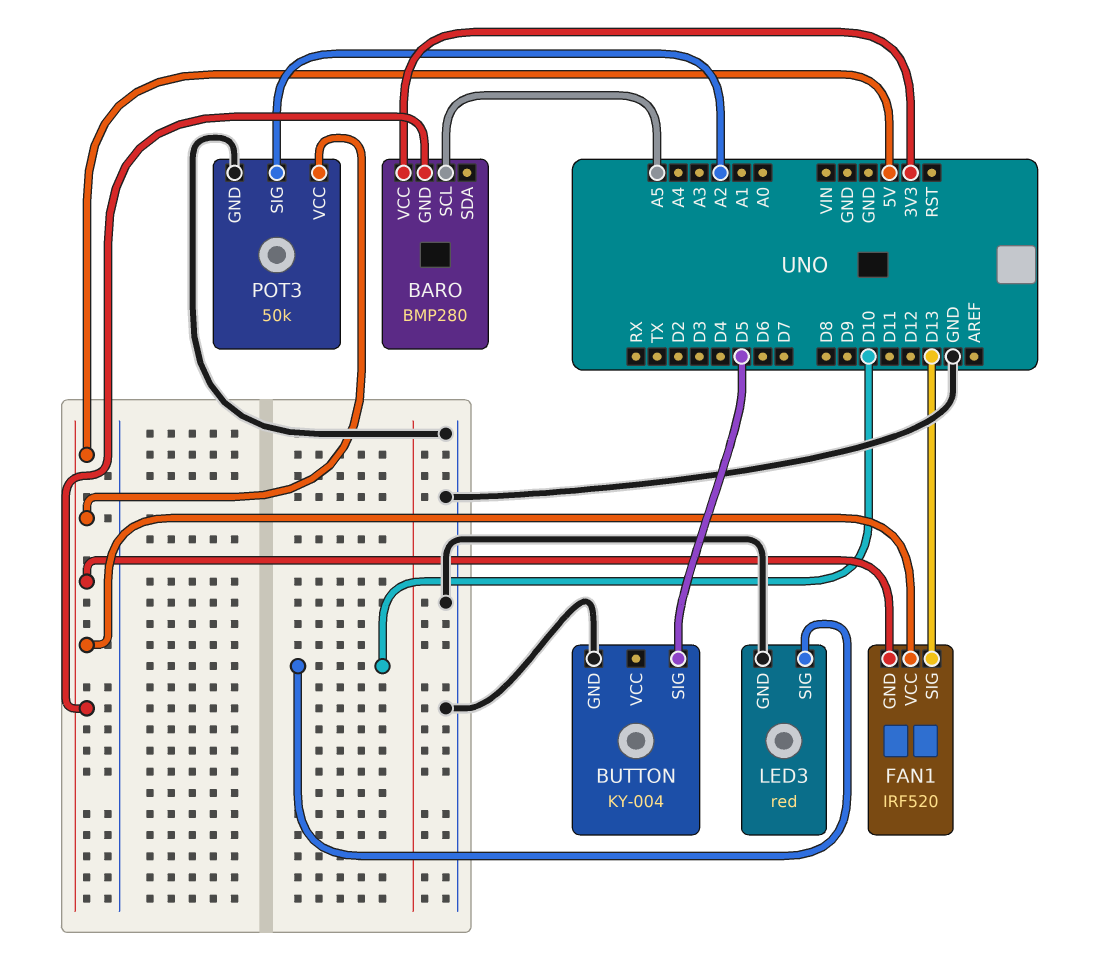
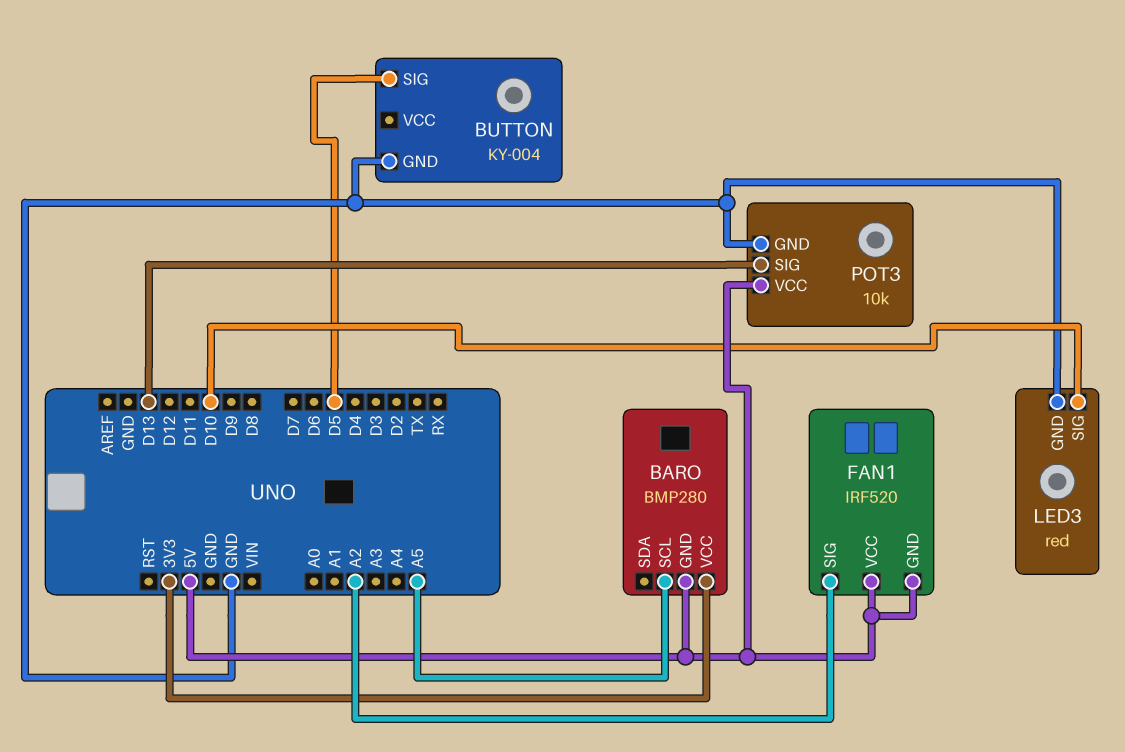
FAN1 pin SIG: D13 -> A2
POT3: 50k -> 10k
POT3 pin SIG: A2 -> D13

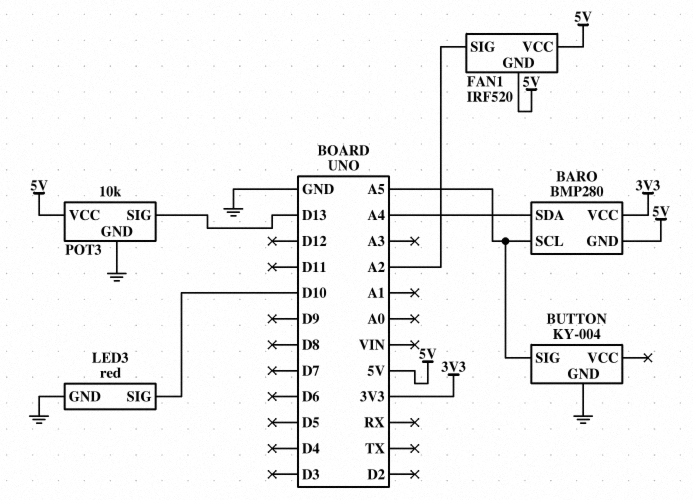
BARO pin SDA: none -> A4
BUTTON pin SIG: D5 -> A5

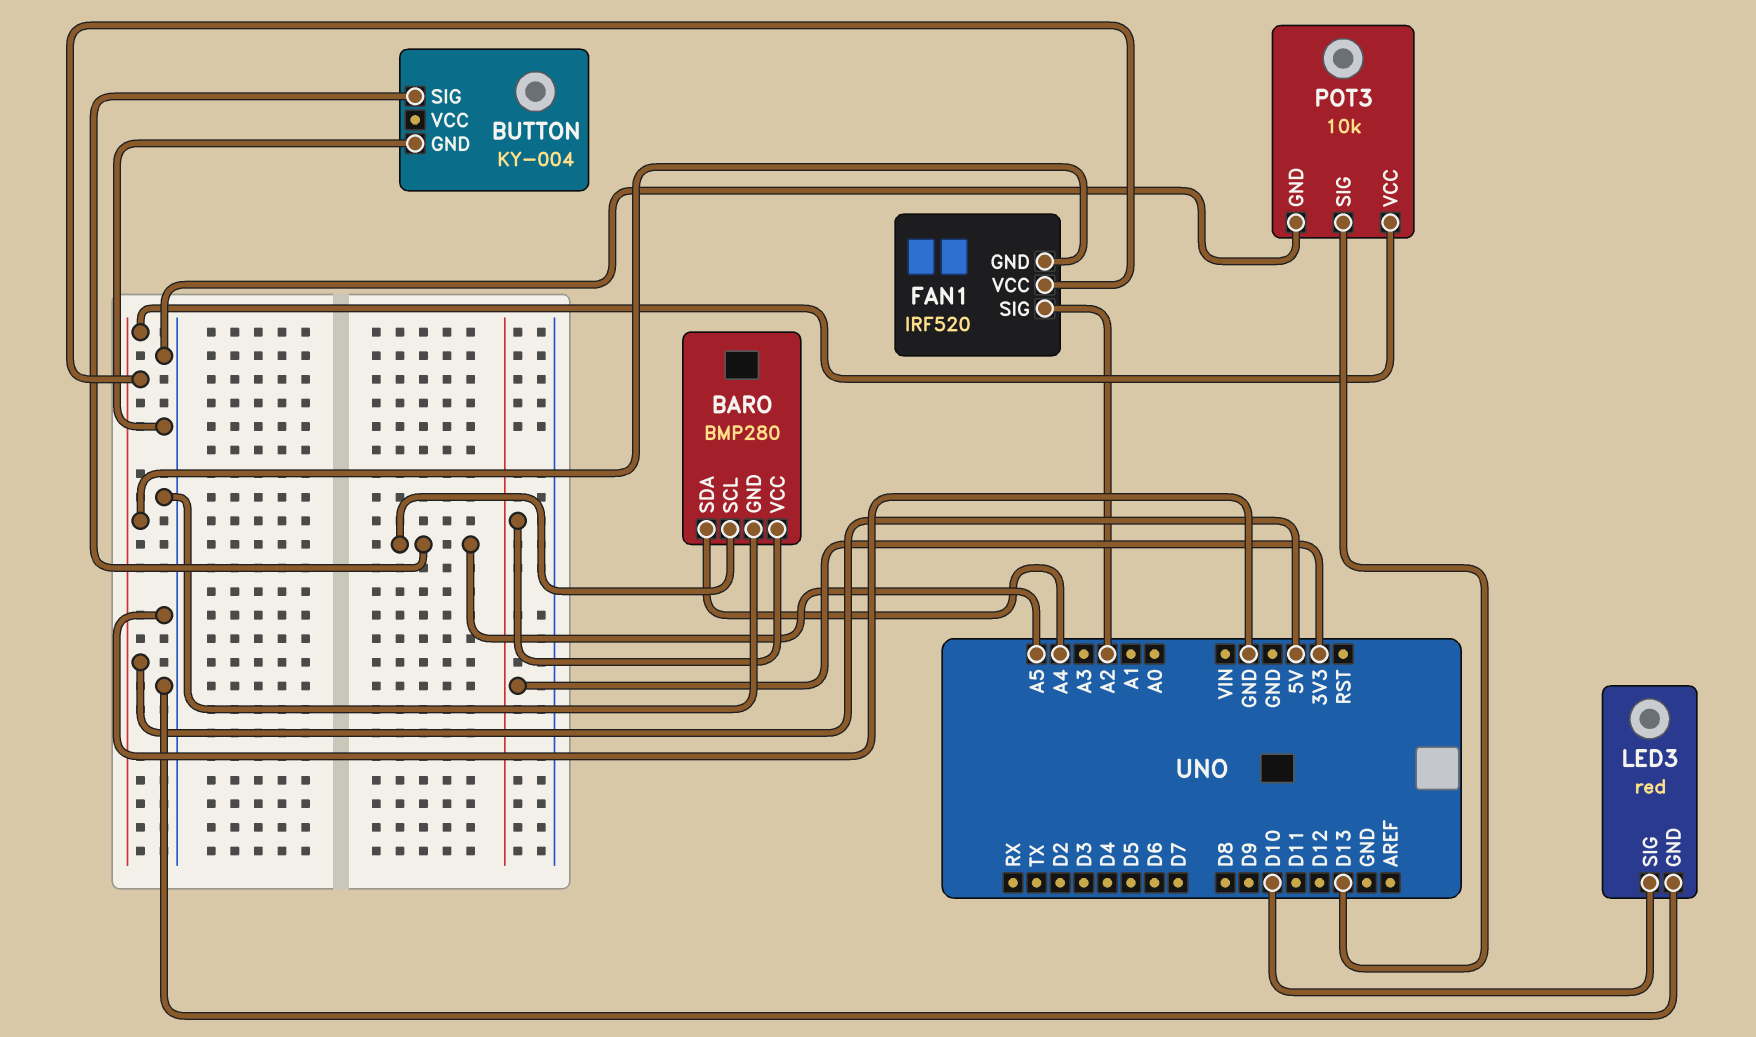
BARO pin GND: 5V -> GND

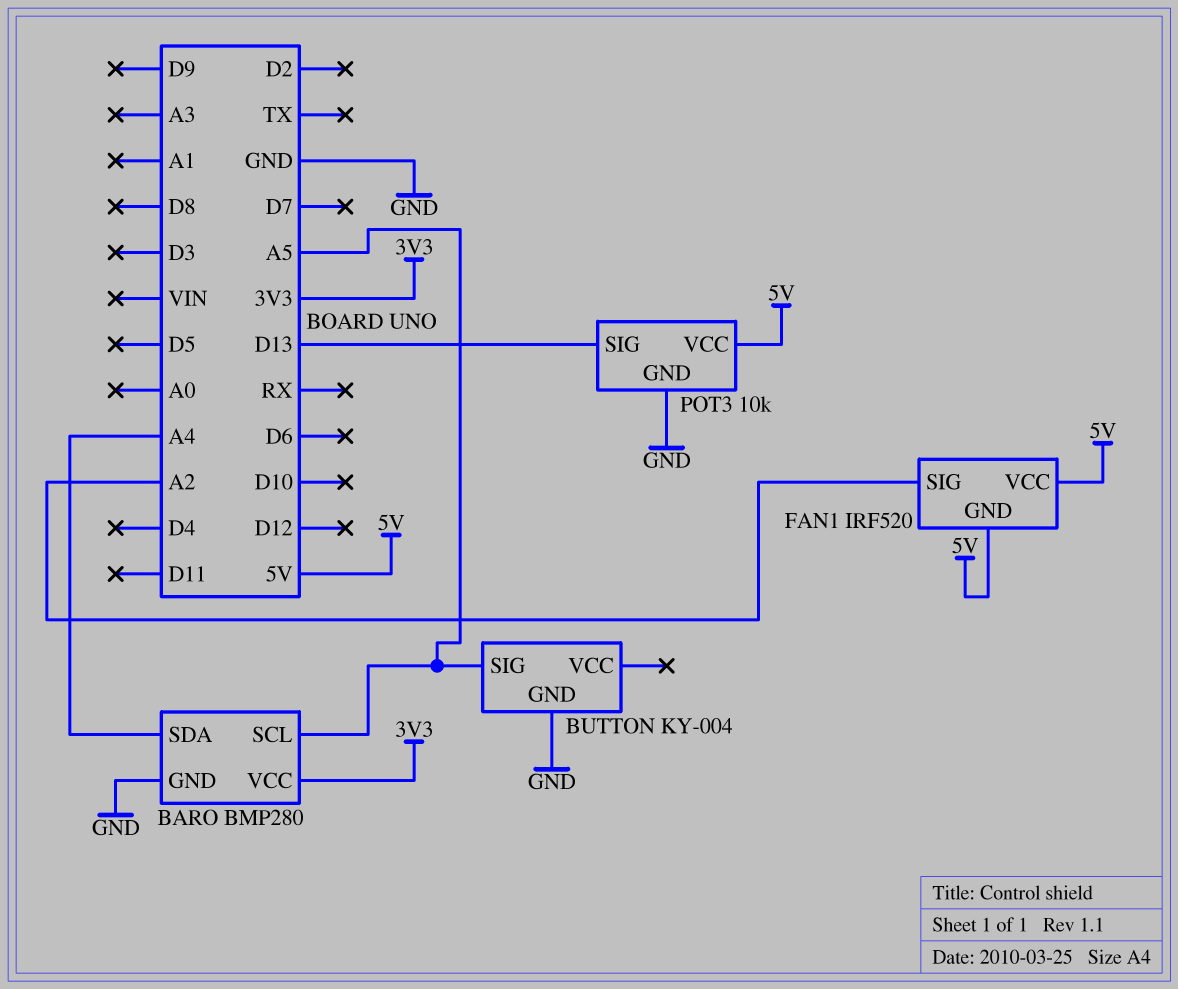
LED3: red -> none
LED3 pin GND: GND -> none
LED3 pin SIG: D10 -> none

